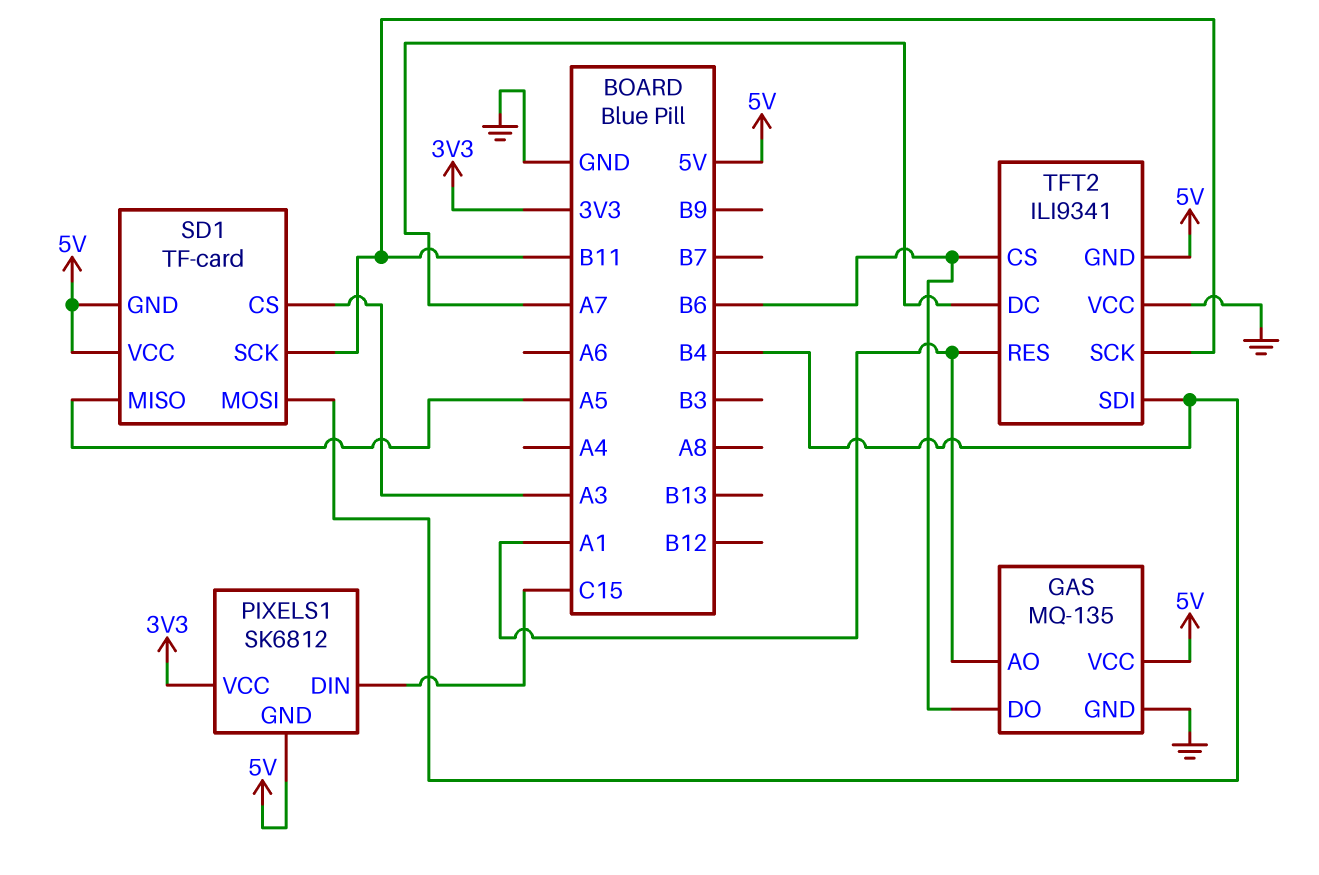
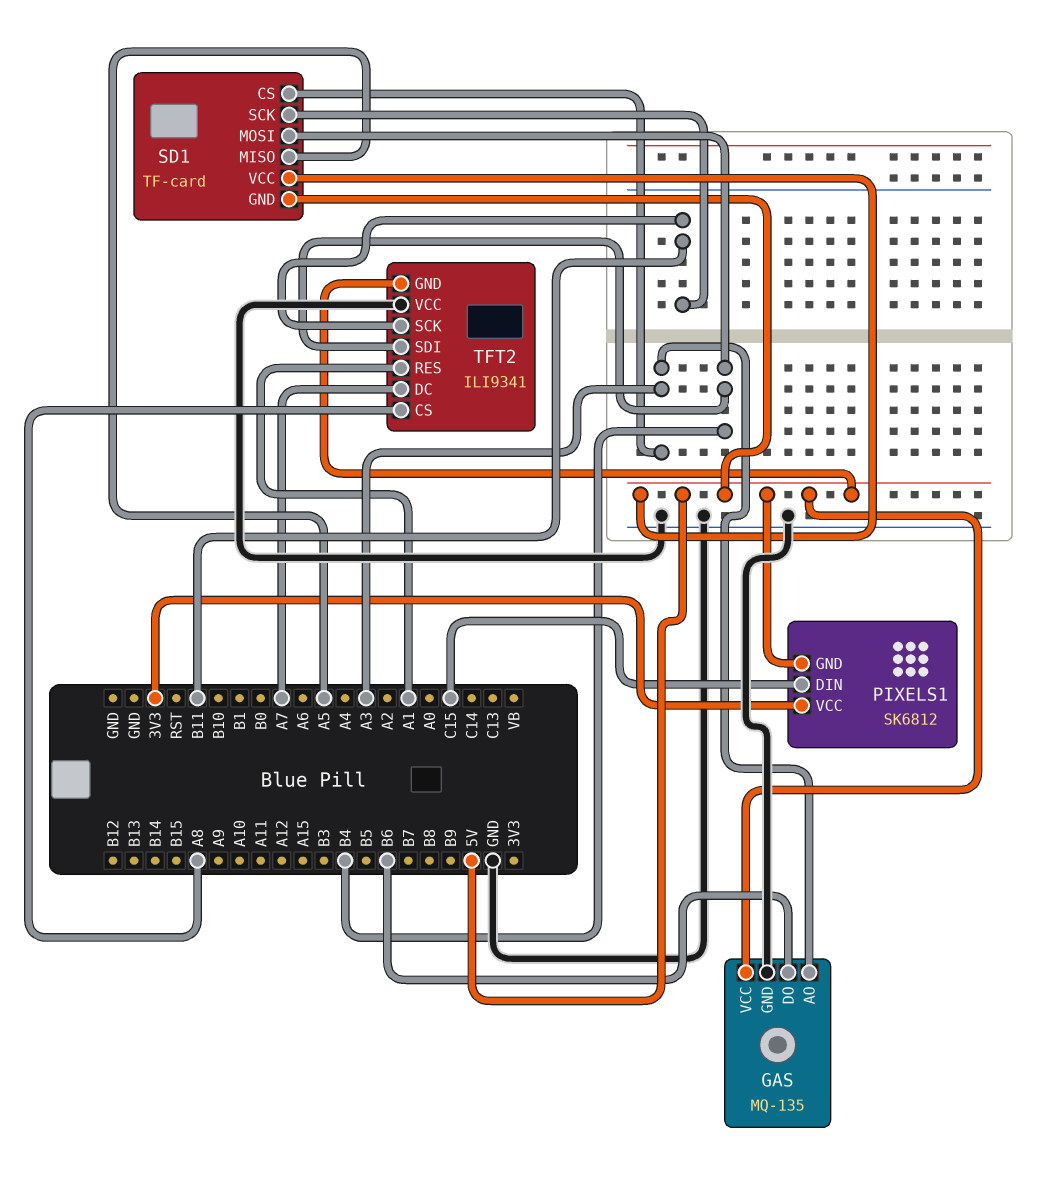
GAS pin AO: A1 -> A3
TFT2 pin CS: B6 -> A8

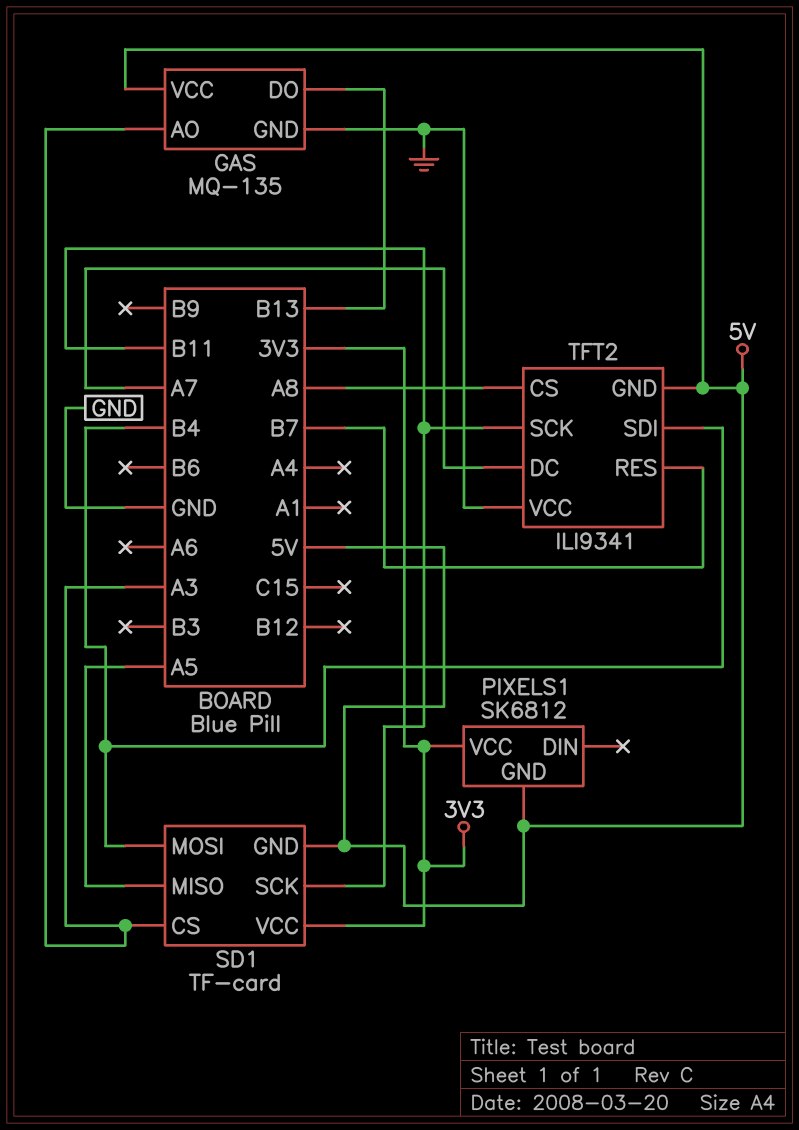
GAS pin DO: B6 -> B13
PIXELS1 pin DIN: C15 -> none
SD1 pin VCC: 5V -> 3V3
TFT2 pin RES: A1 -> B7

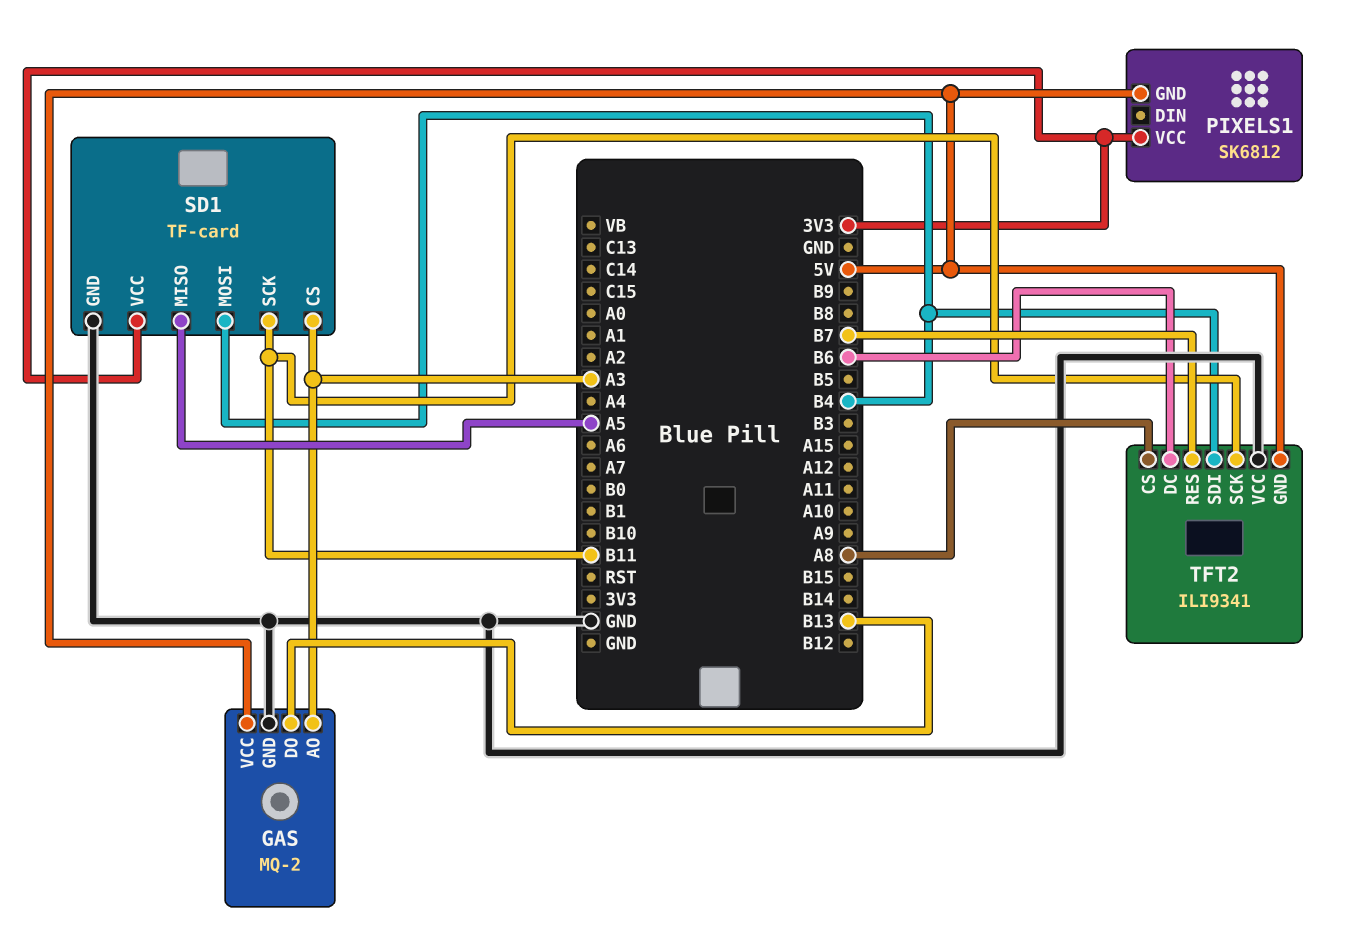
GAS: MQ-135 -> MQ-2
SD1 pin GND: 5V -> GND
TFT2 pin DC: A7 -> B6

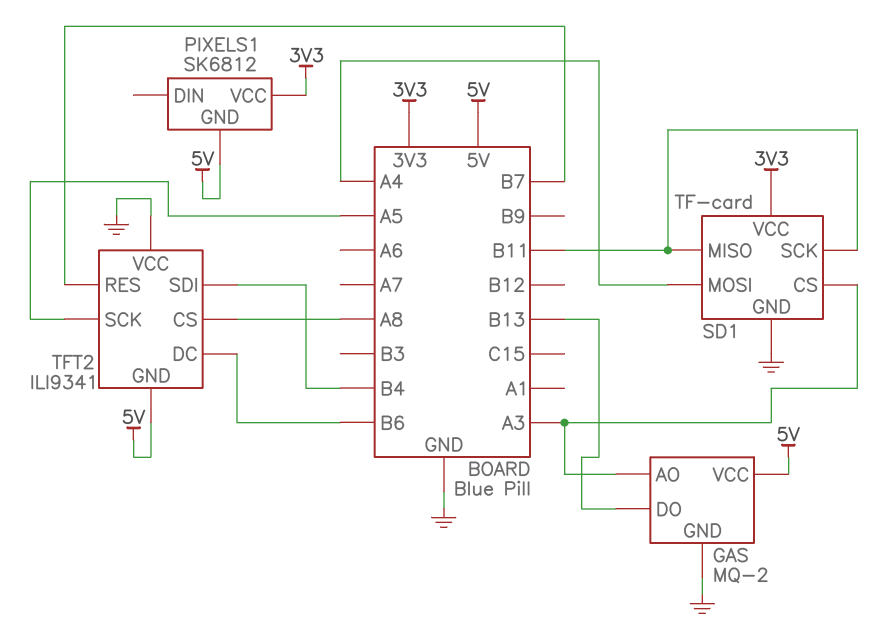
SD1 pin MISO: A5 -> B11
SD1 pin MOSI: B4 -> A4
TFT2 pin SCK: B11 -> A5

